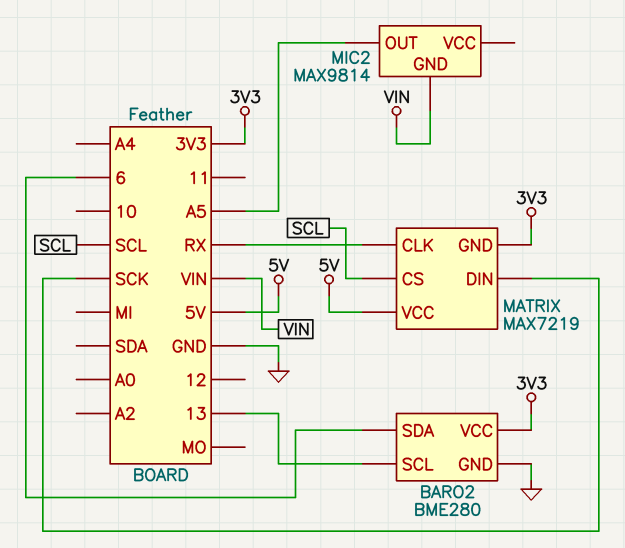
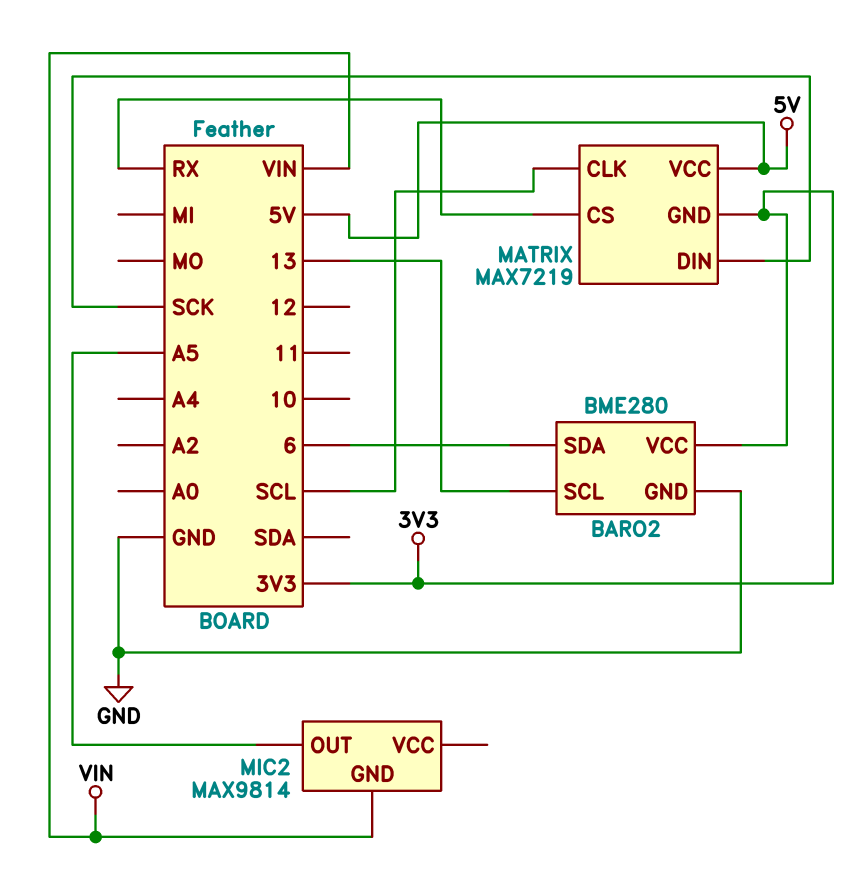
MATRIX pin CLK: RX -> SCL
MATRIX pin CS: SCL -> RX

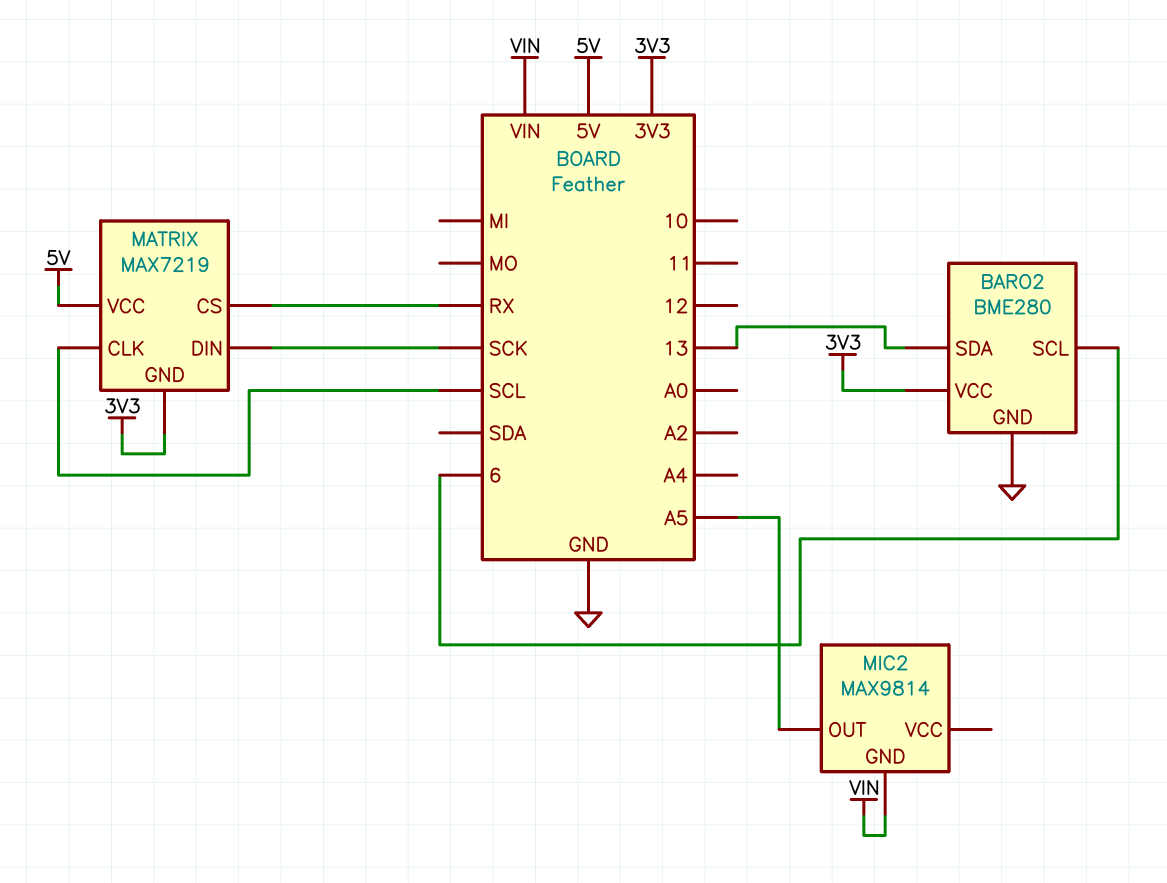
BARO2 pin SCL: 13 -> 6
BARO2 pin SDA: 6 -> 13

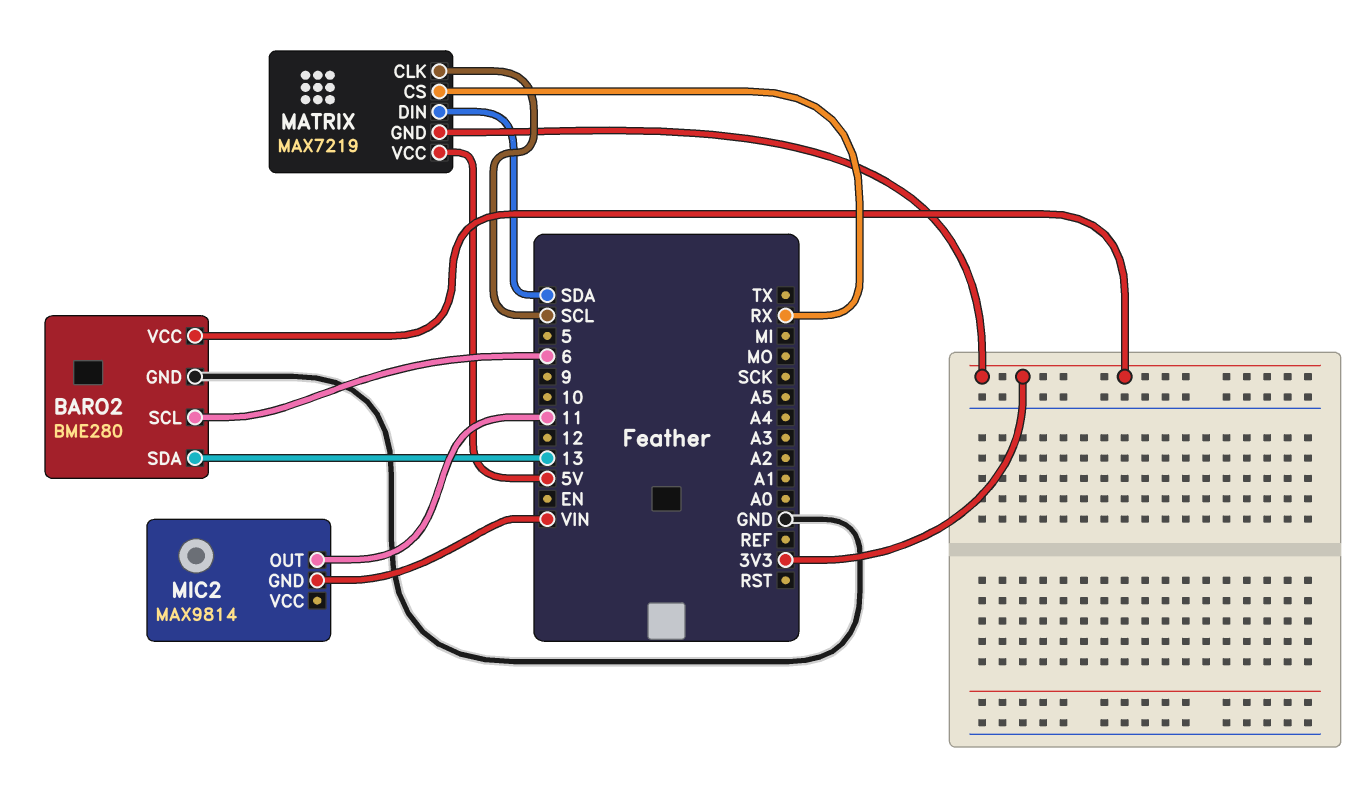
MATRIX pin DIN: SCK -> SDA
MIC2 pin OUT: A5 -> 11

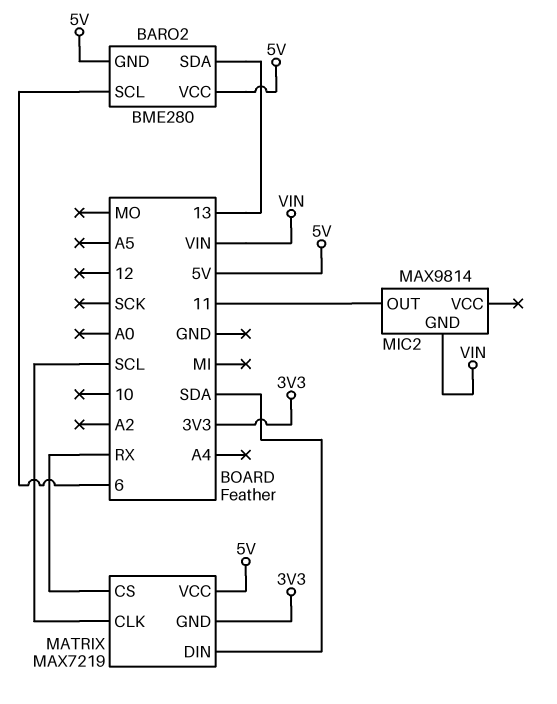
BARO2 pin GND: GND -> 5V
BARO2 pin VCC: 3V3 -> 5V

